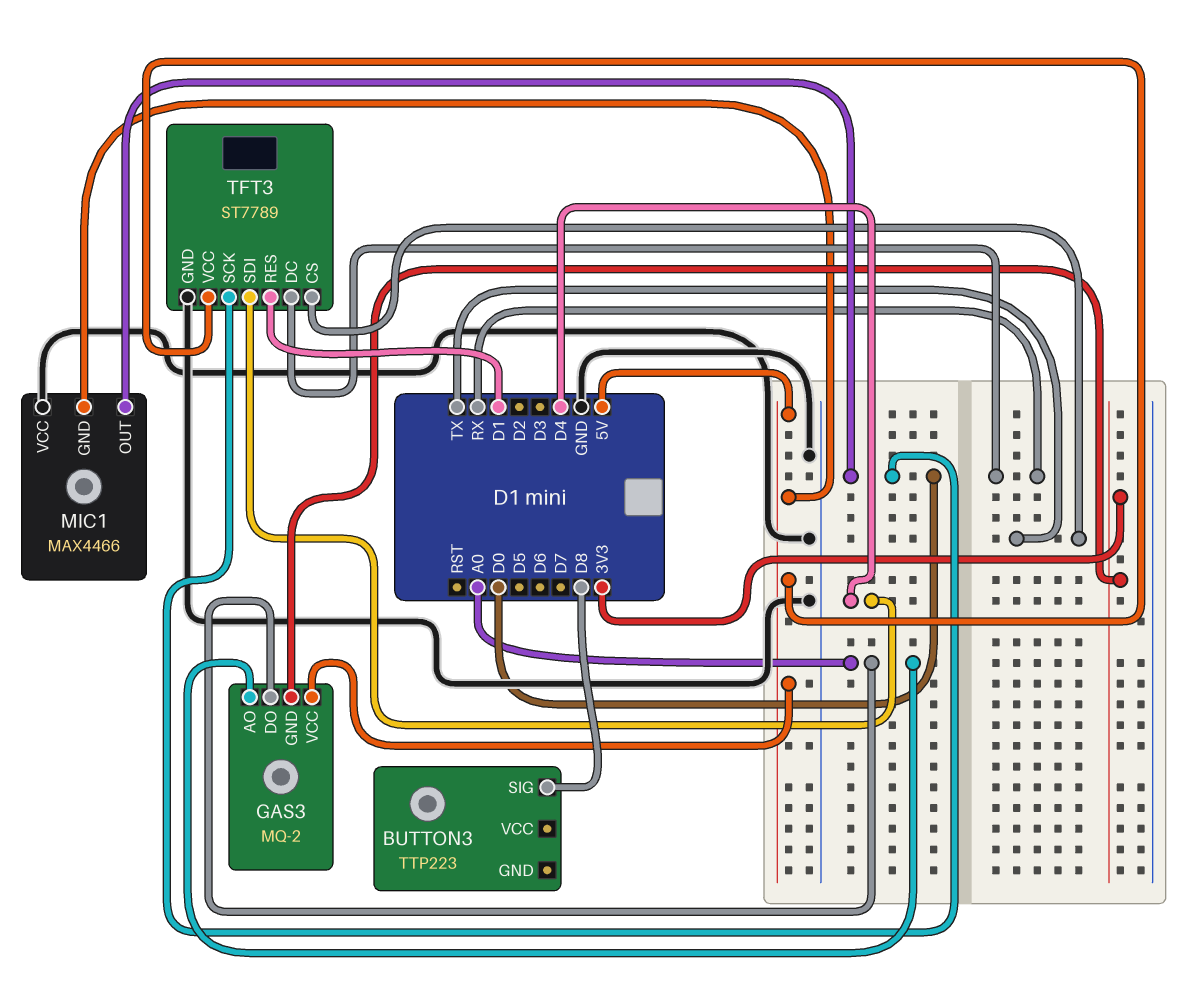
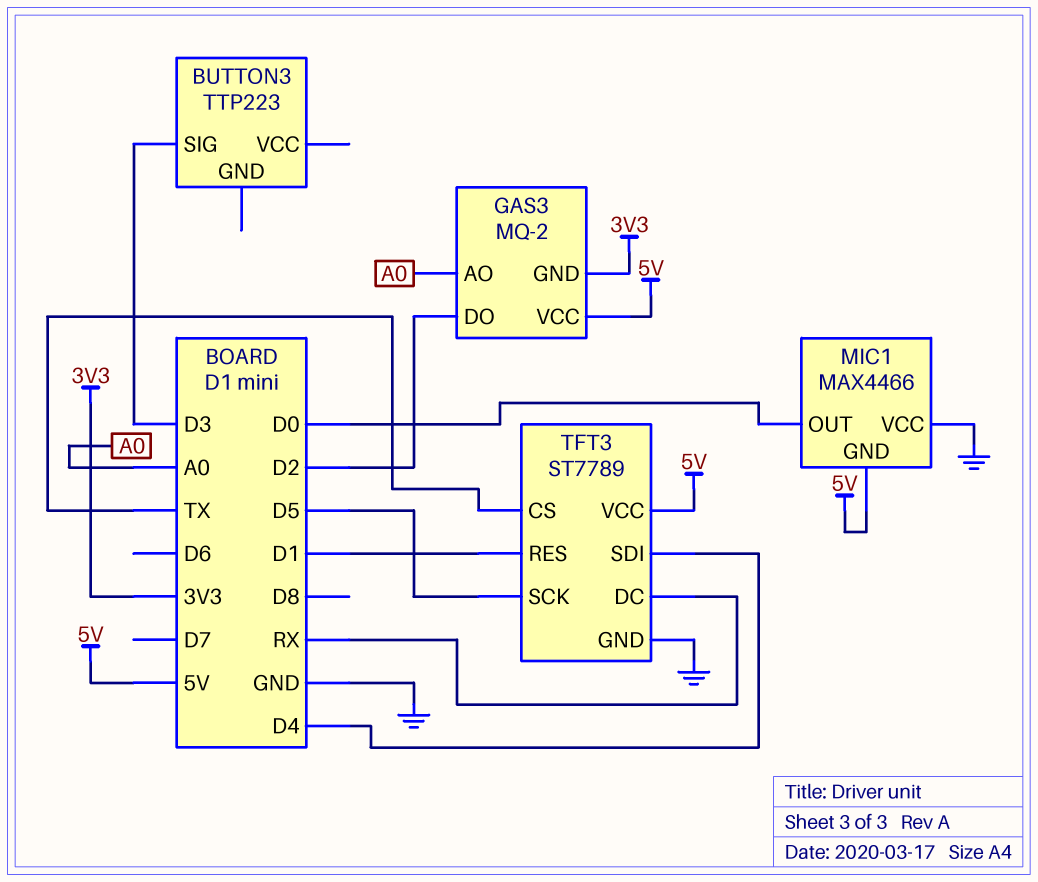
BUTTON3 pin SIG: D8 -> D3
GAS3 pin DO: A0 -> D2
TFT3 pin SCK: D0 -> D5

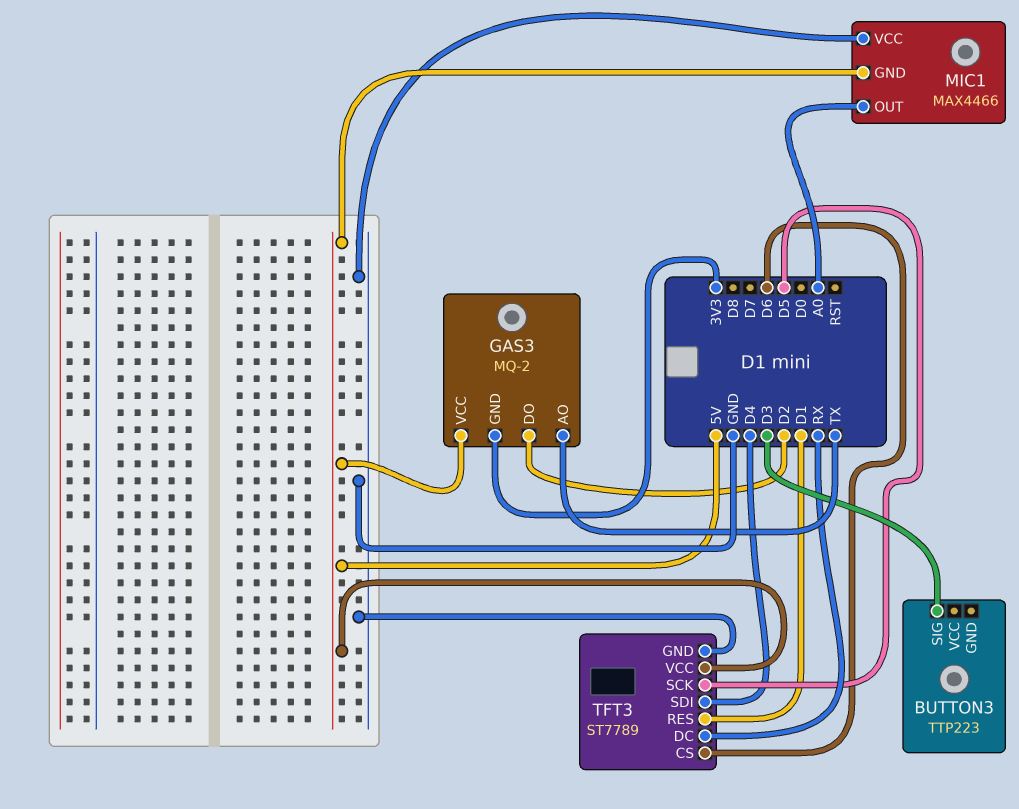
GAS3 pin AO: A0 -> TX
MIC1 pin OUT: D0 -> A0
TFT3 pin CS: TX -> D6

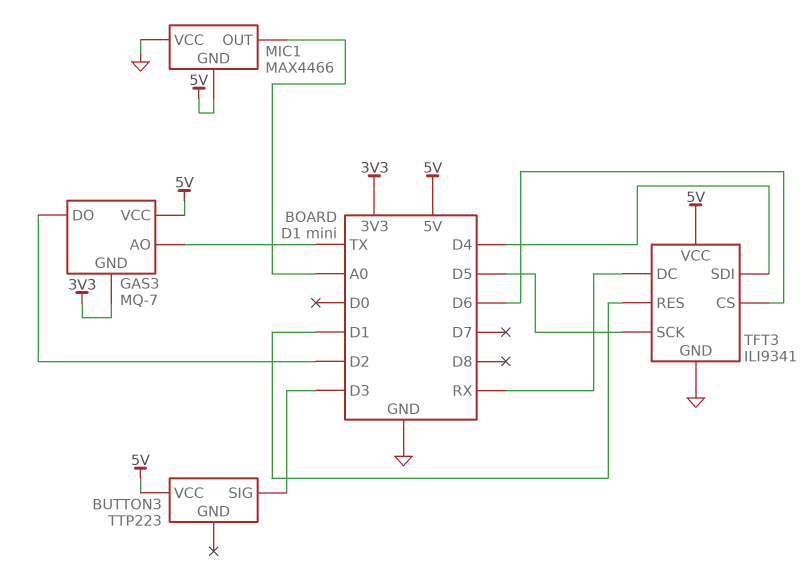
BUTTON3 pin VCC: none -> 5V
GAS3: MQ-2 -> MQ-7
TFT3: ST7789 -> ILI9341

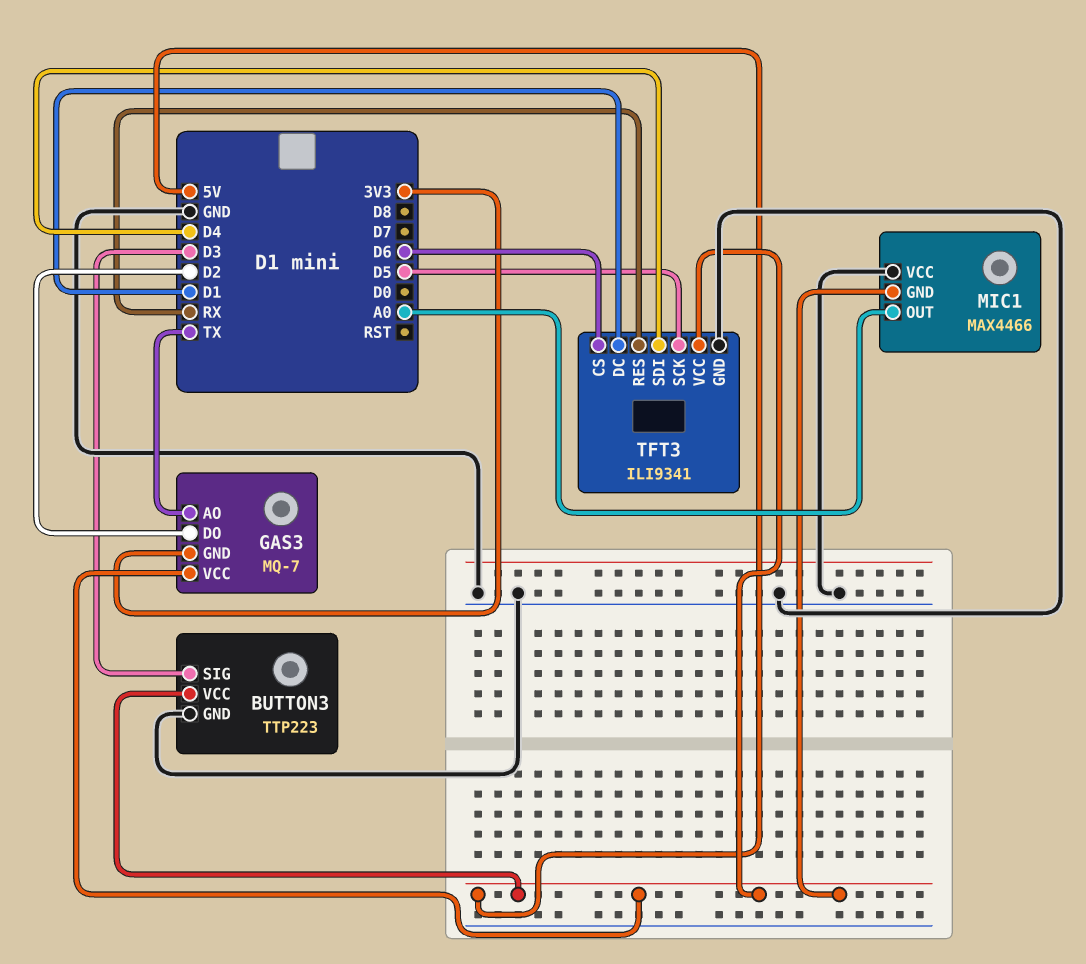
BUTTON3 pin GND: none -> GND
TFT3 pin DC: RX -> D1
TFT3 pin RES: D1 -> RX

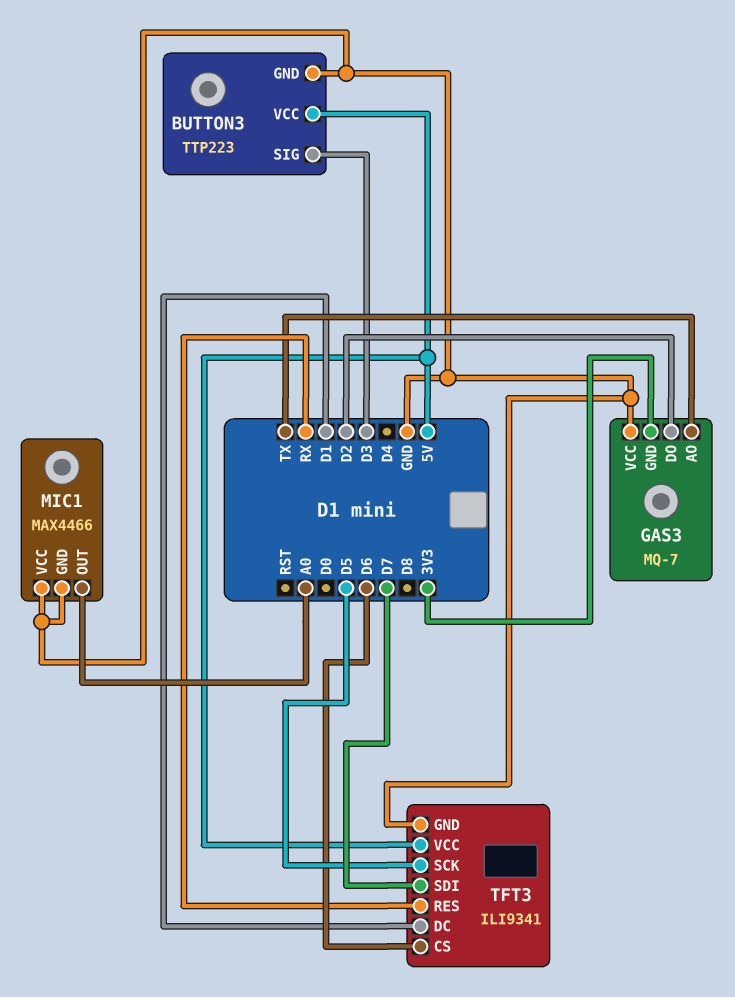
GAS3 pin VCC: 5V -> GND
MIC1 pin GND: 5V -> GND
TFT3 pin SDI: D4 -> D7

